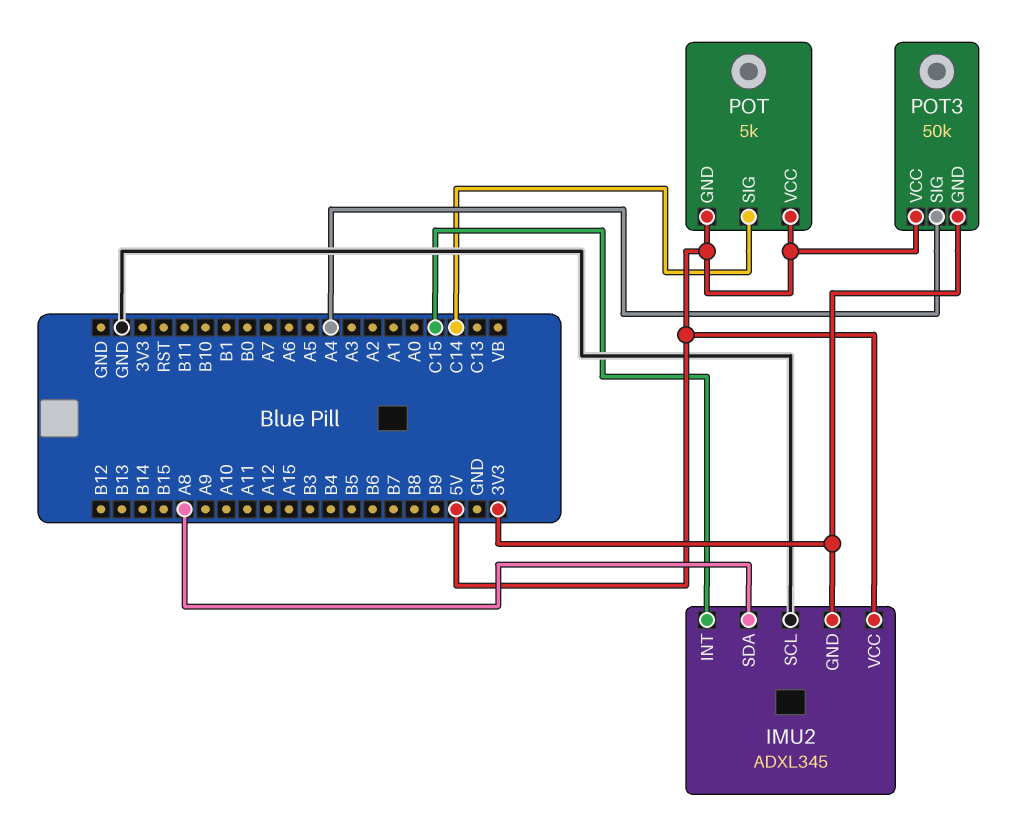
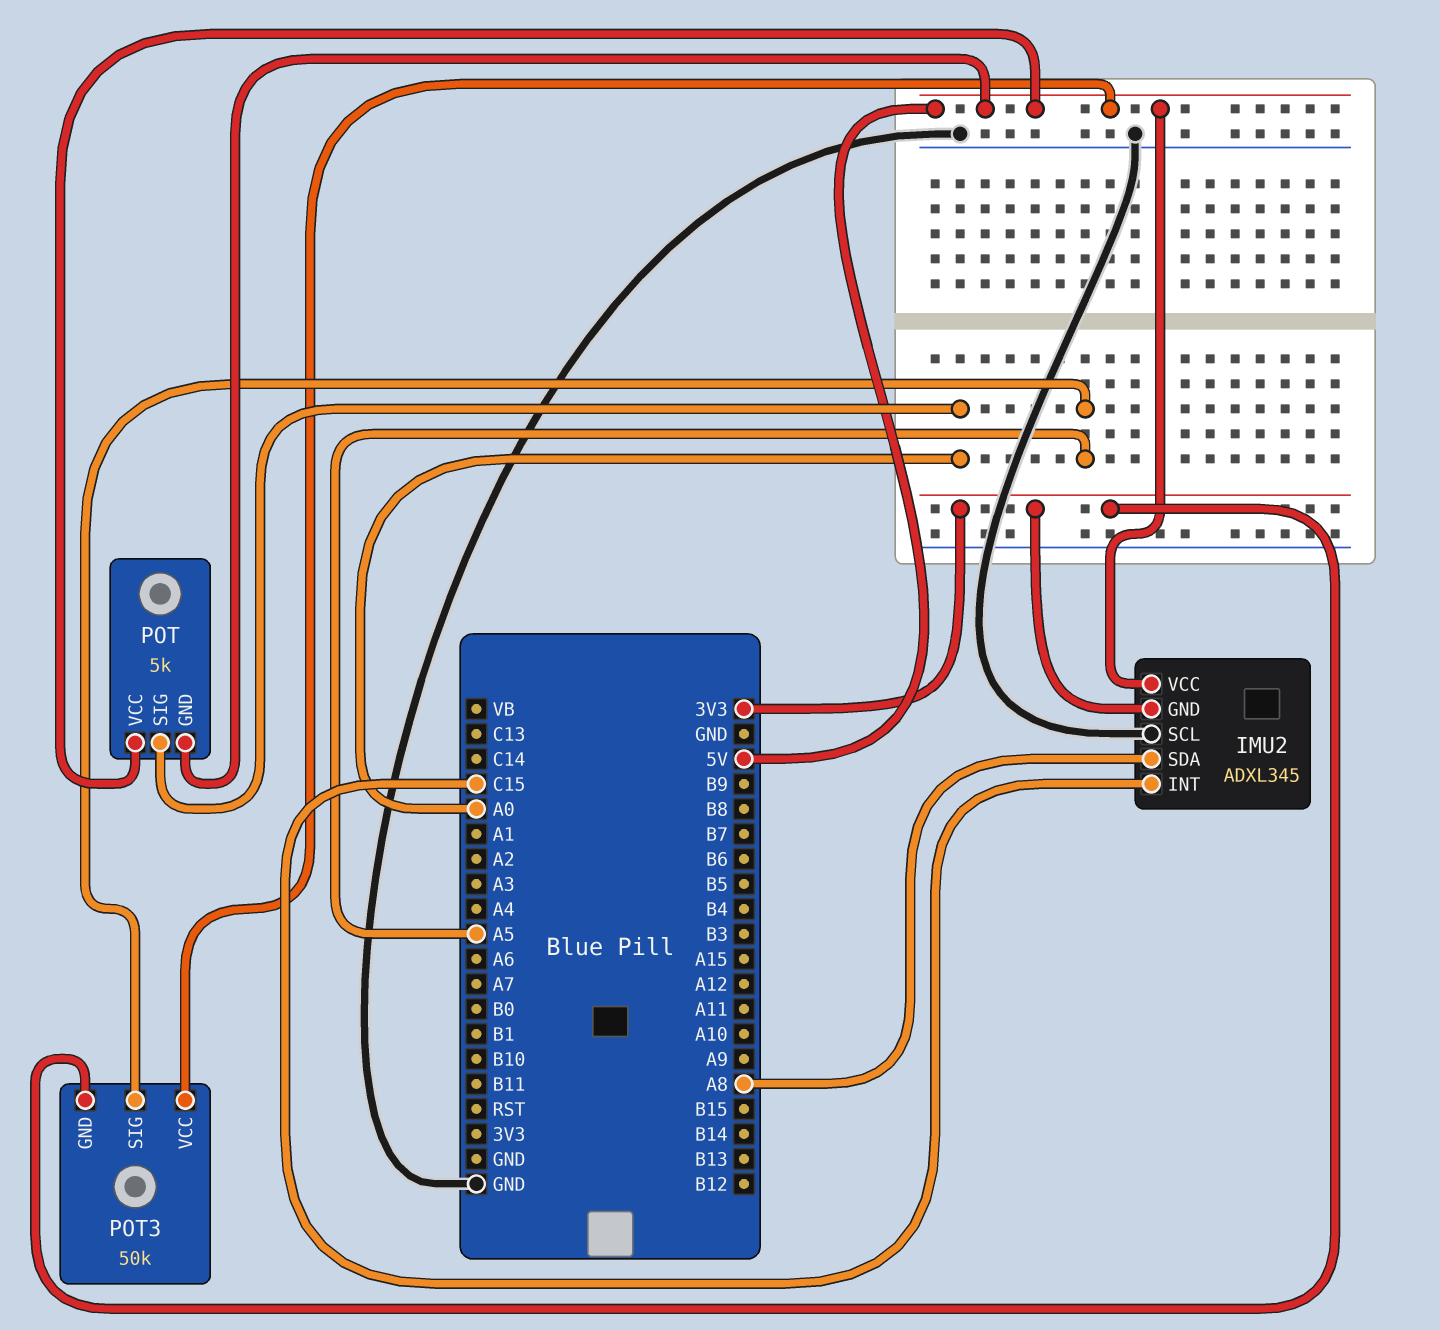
POT pin SIG: C14 -> A0
POT3 pin SIG: A4 -> A5

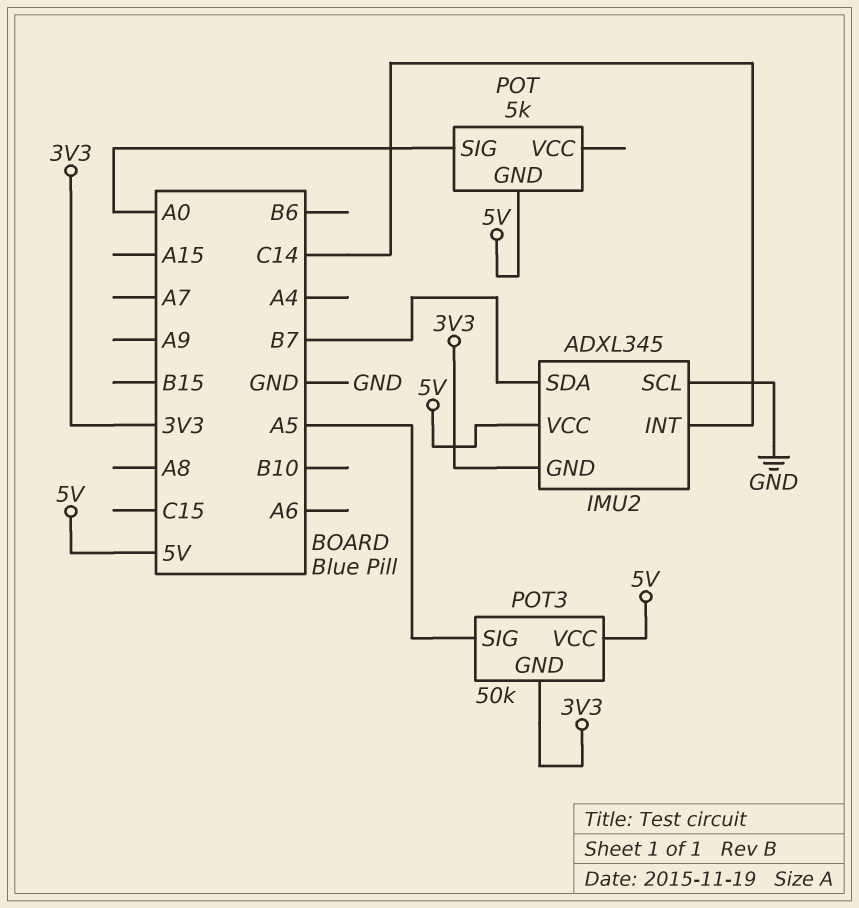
IMU2 pin INT: C15 -> C14
IMU2 pin SDA: A8 -> B7
POT pin VCC: 5V -> none

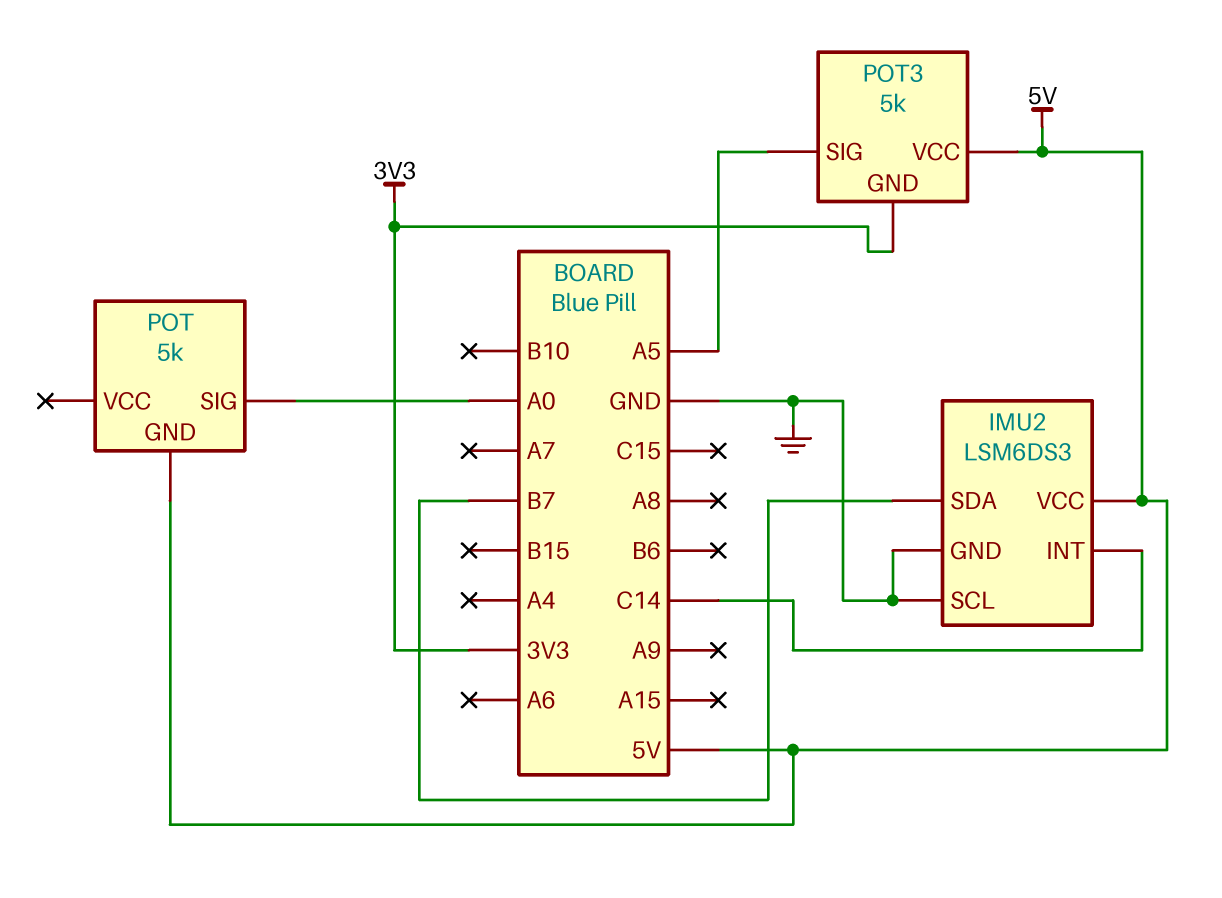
IMU2: ADXL345 -> LSM6DS3
IMU2 pin GND: 3V3 -> GND
POT3: 50k -> 5k

